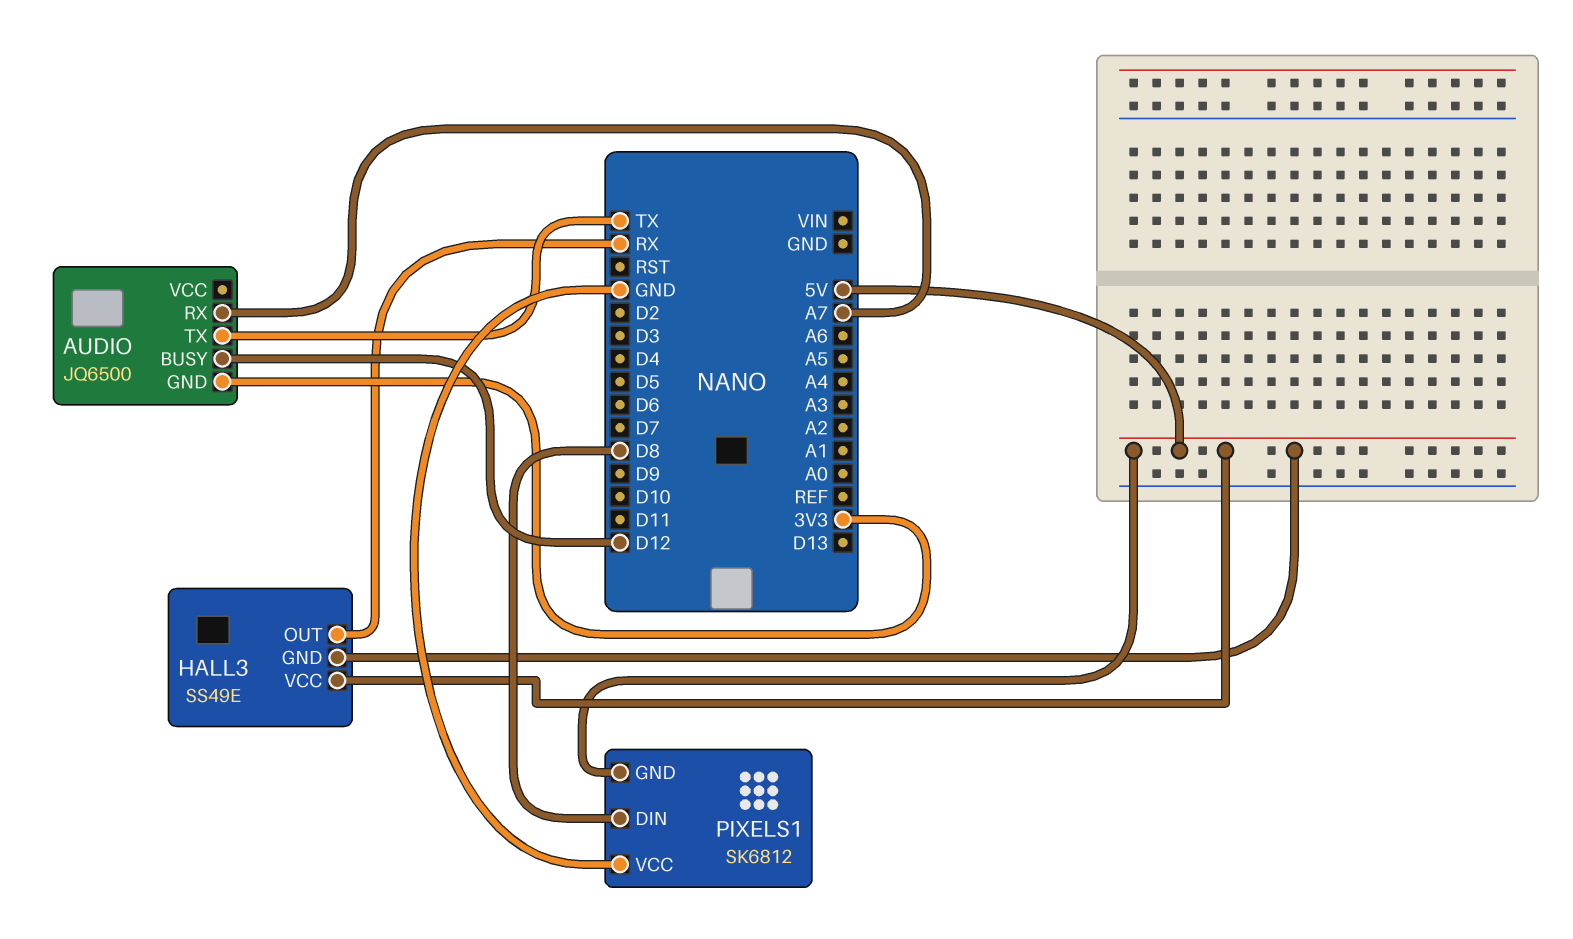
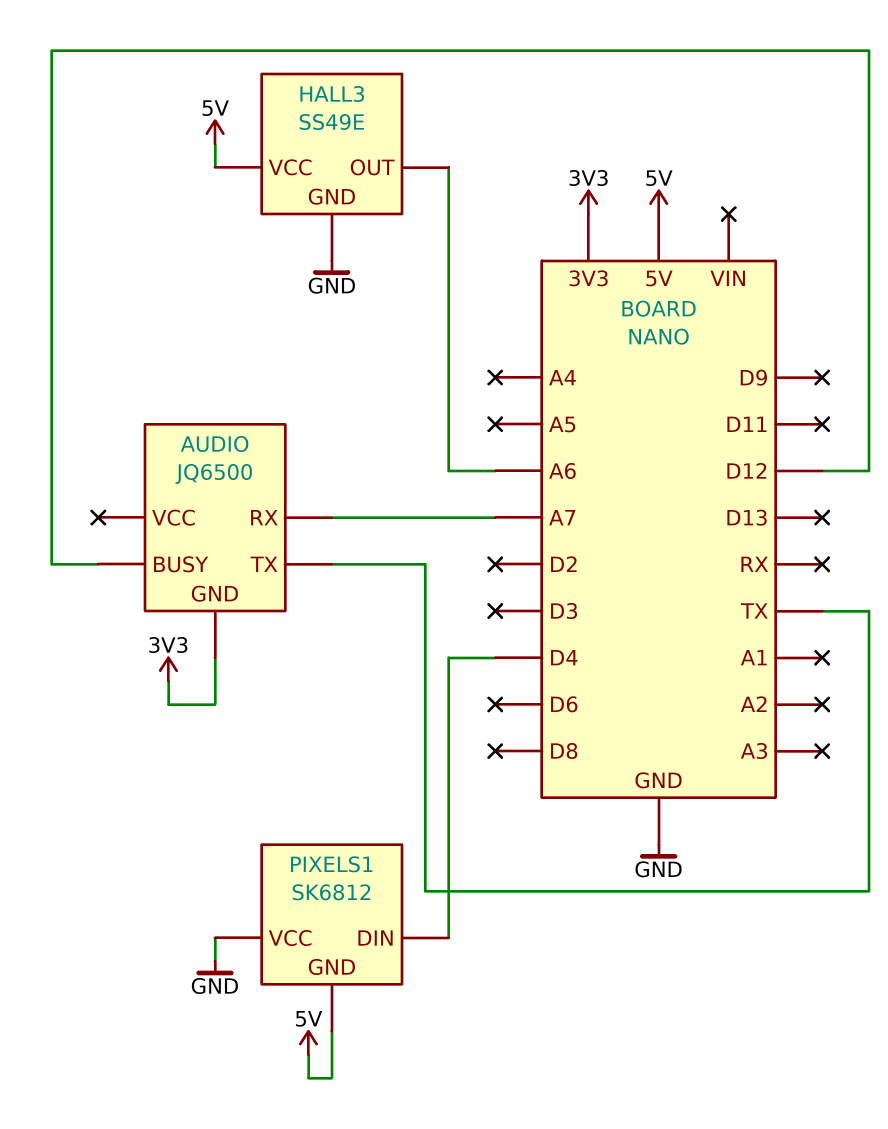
HALL3 pin GND: 5V -> GND
HALL3 pin OUT: RX -> A6
PIXELS1 pin DIN: D8 -> D4

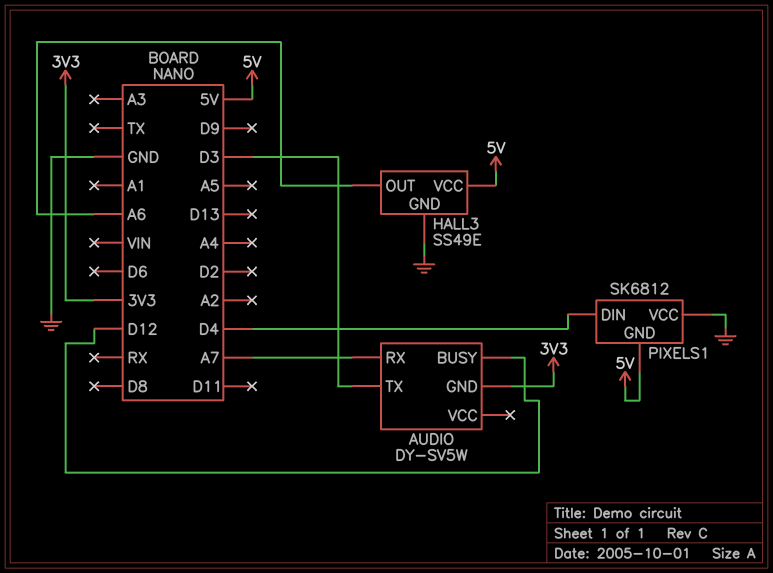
AUDIO: JQ6500 -> DY-SV5W
AUDIO pin TX: TX -> D3

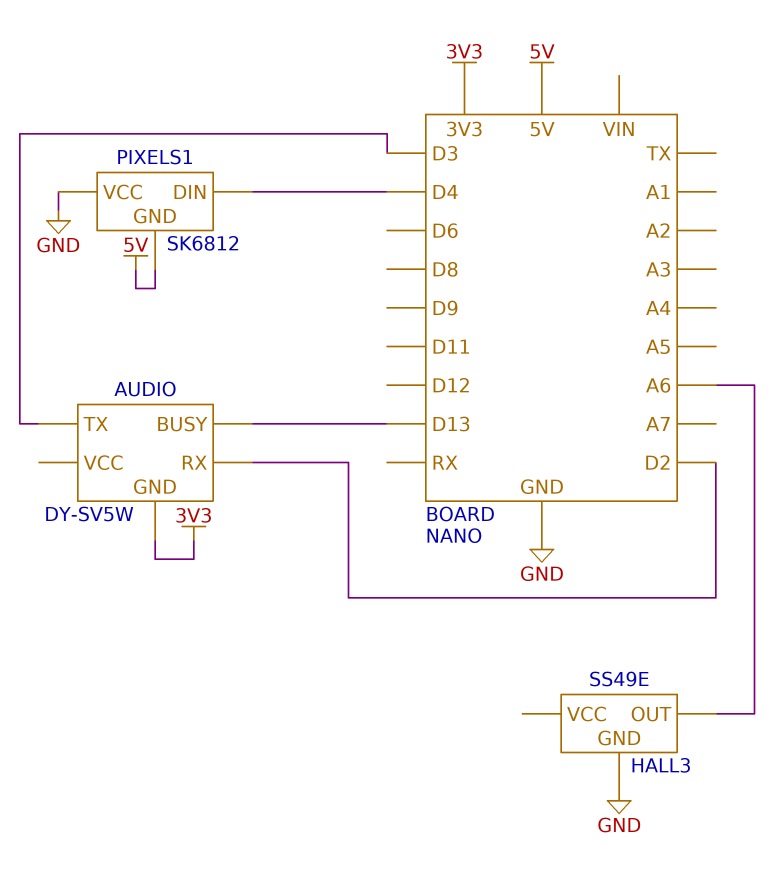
AUDIO pin BUSY: D12 -> D13
AUDIO pin RX: A7 -> D2
HALL3 pin VCC: 5V -> none

